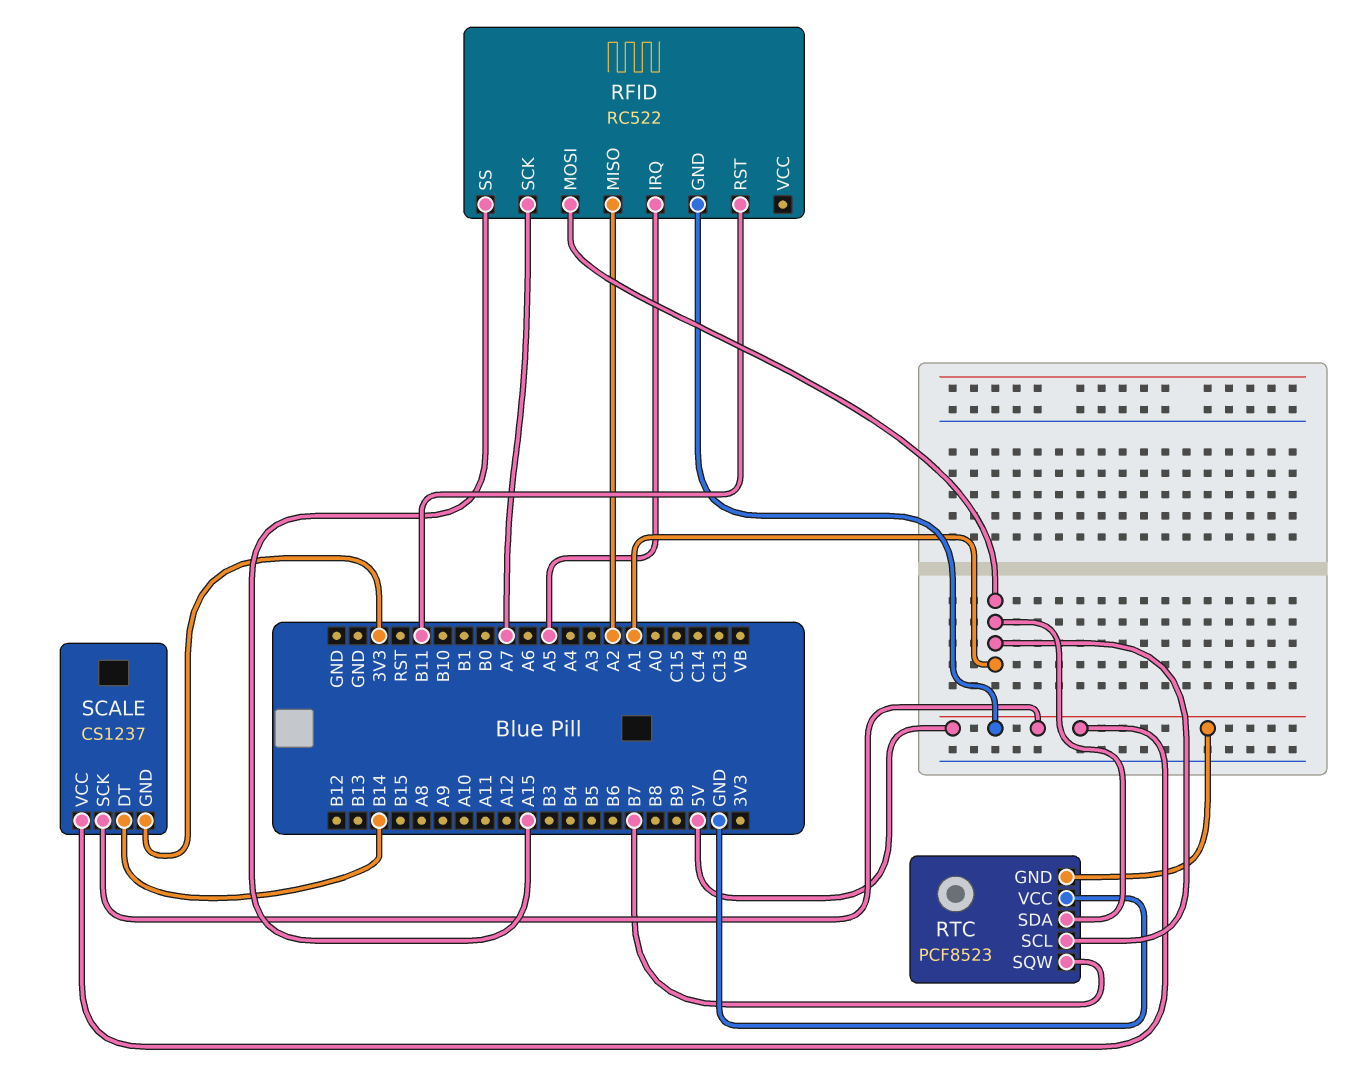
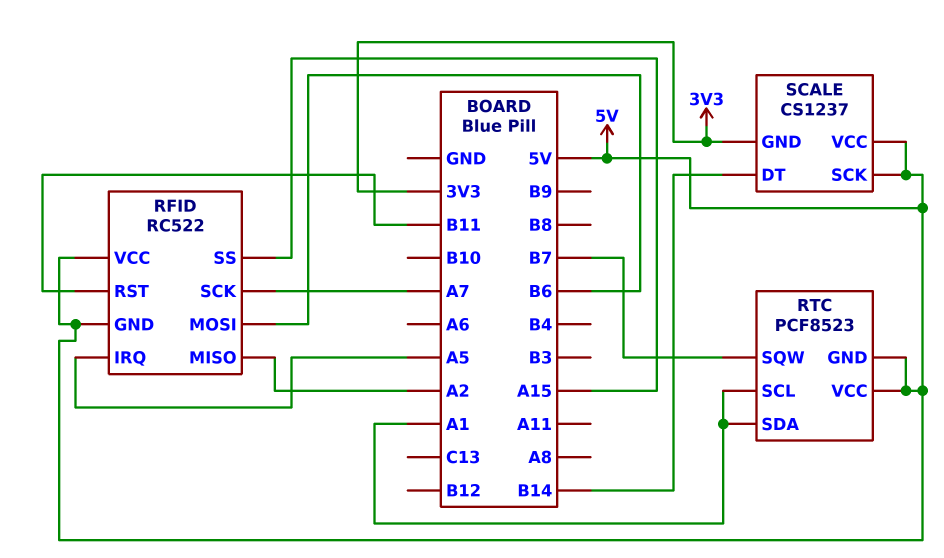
RFID pin MOSI: A1 -> B6
RFID pin VCC: none -> 5V
RTC pin VCC: GND -> 5V

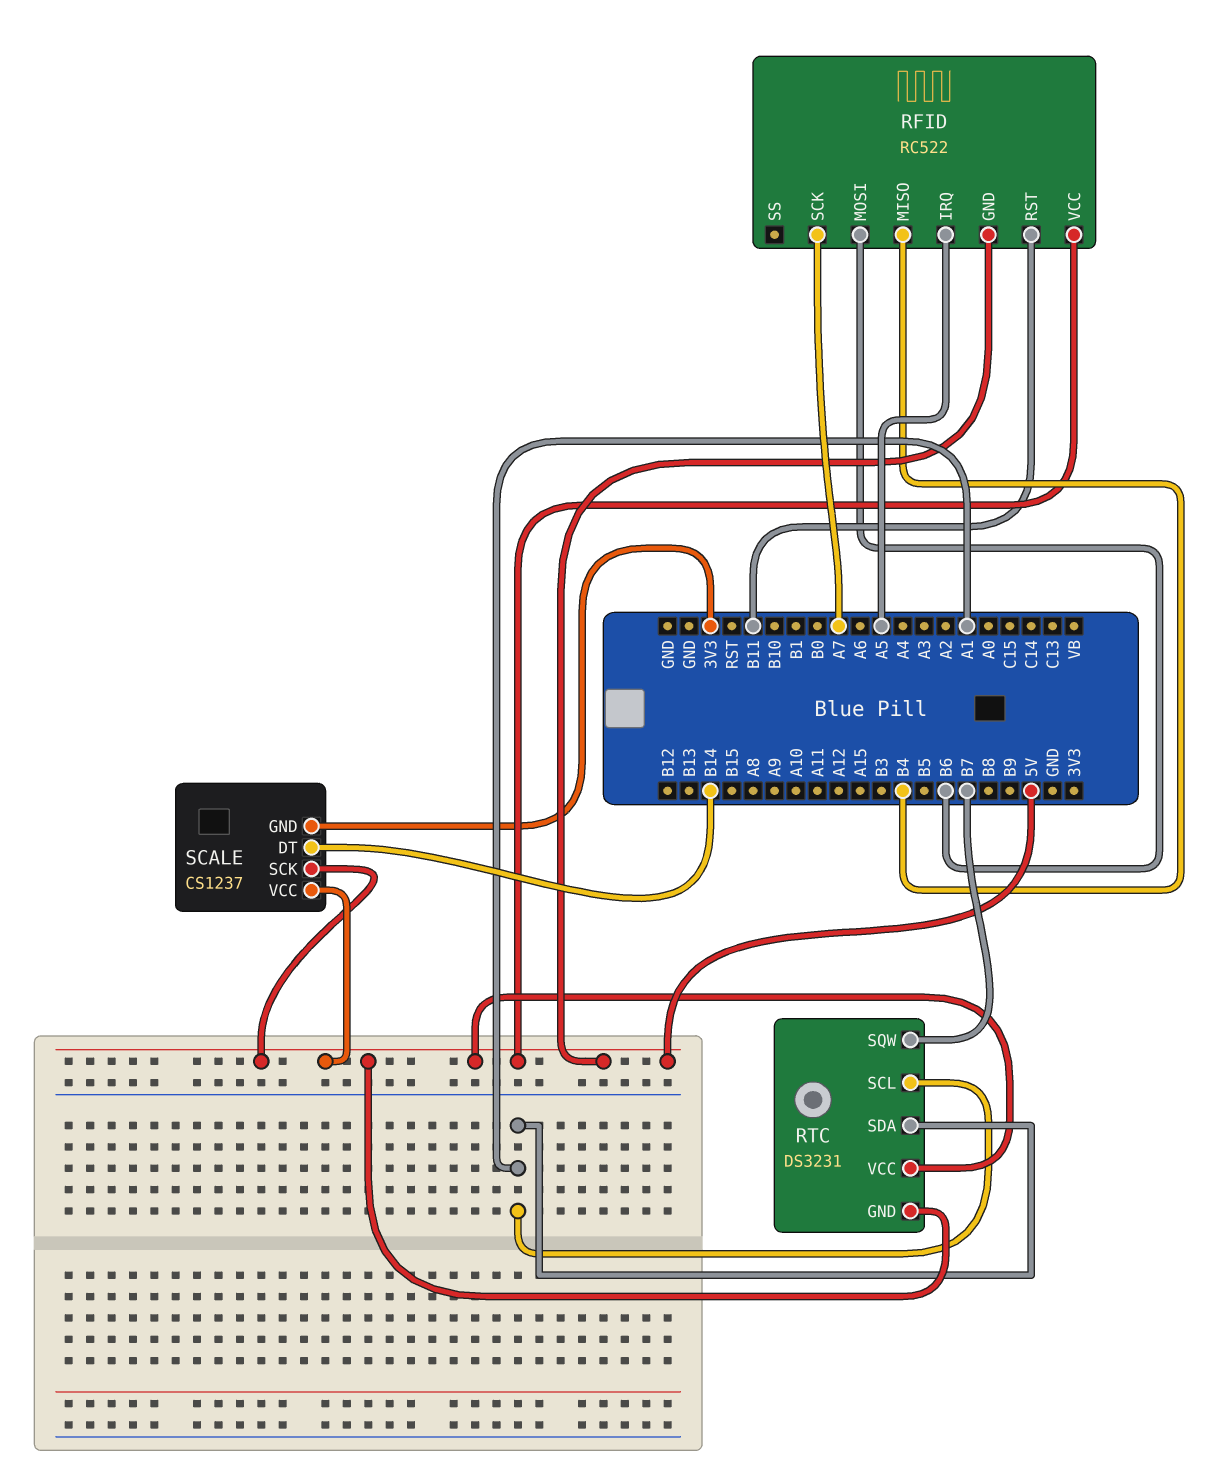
RFID pin MISO: A2 -> B4
RFID pin SS: A15 -> none
RTC: PCF8523 -> DS3231

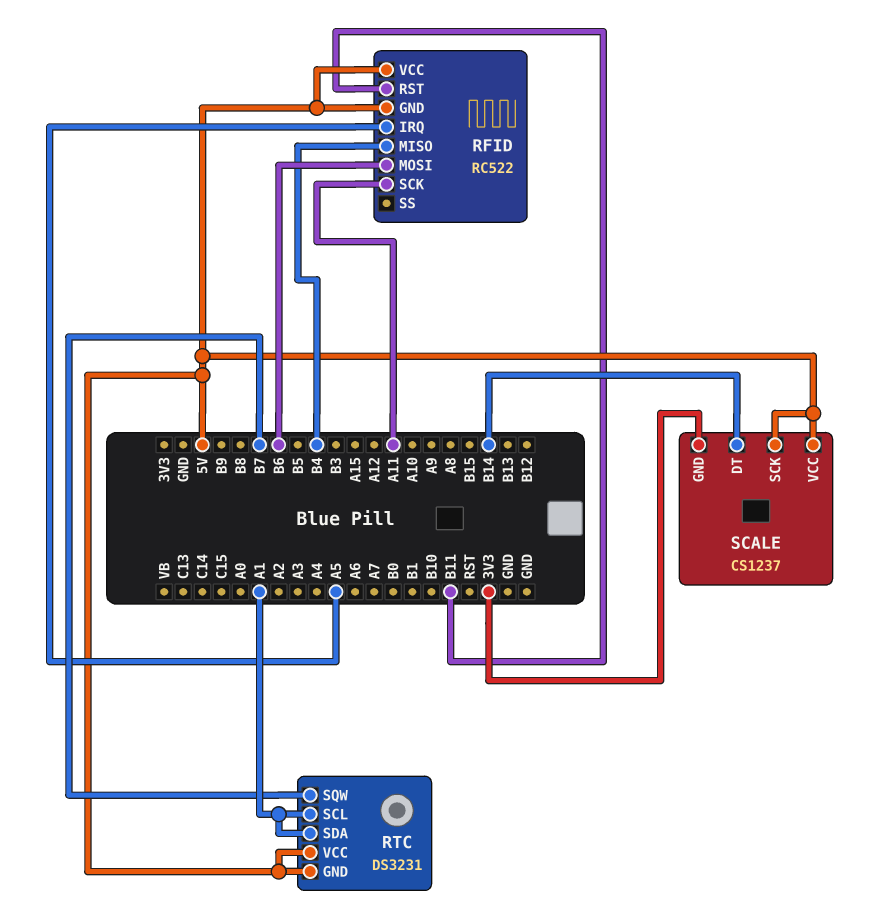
RFID pin SCK: A7 -> A11

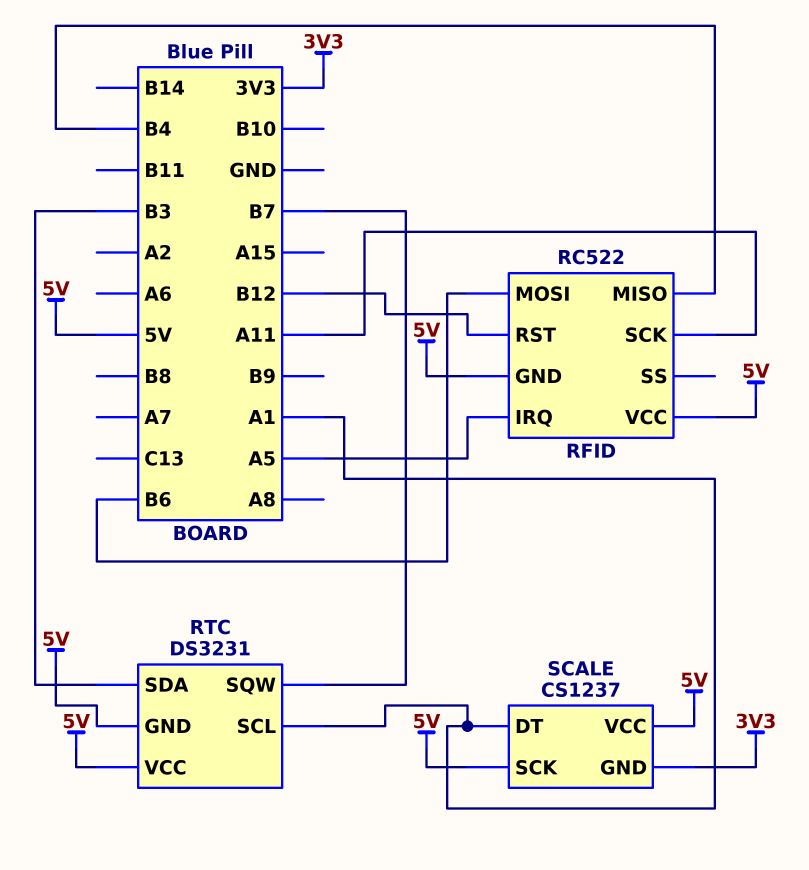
RFID pin RST: B11 -> B12
RTC pin SDA: A1 -> B3
SCALE pin DT: B14 -> A1

